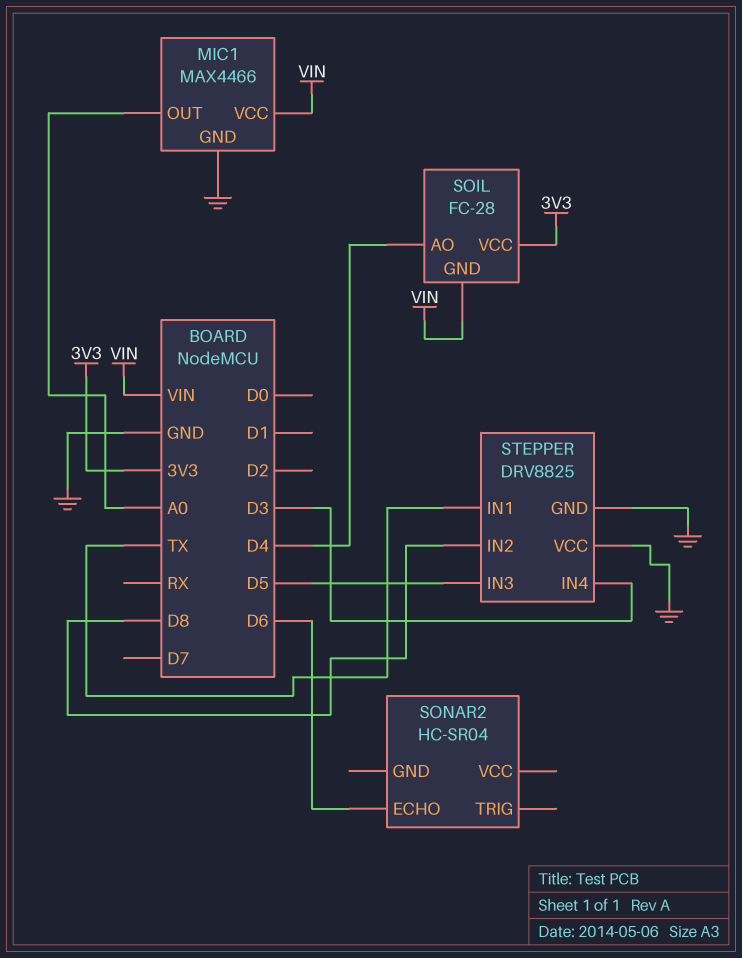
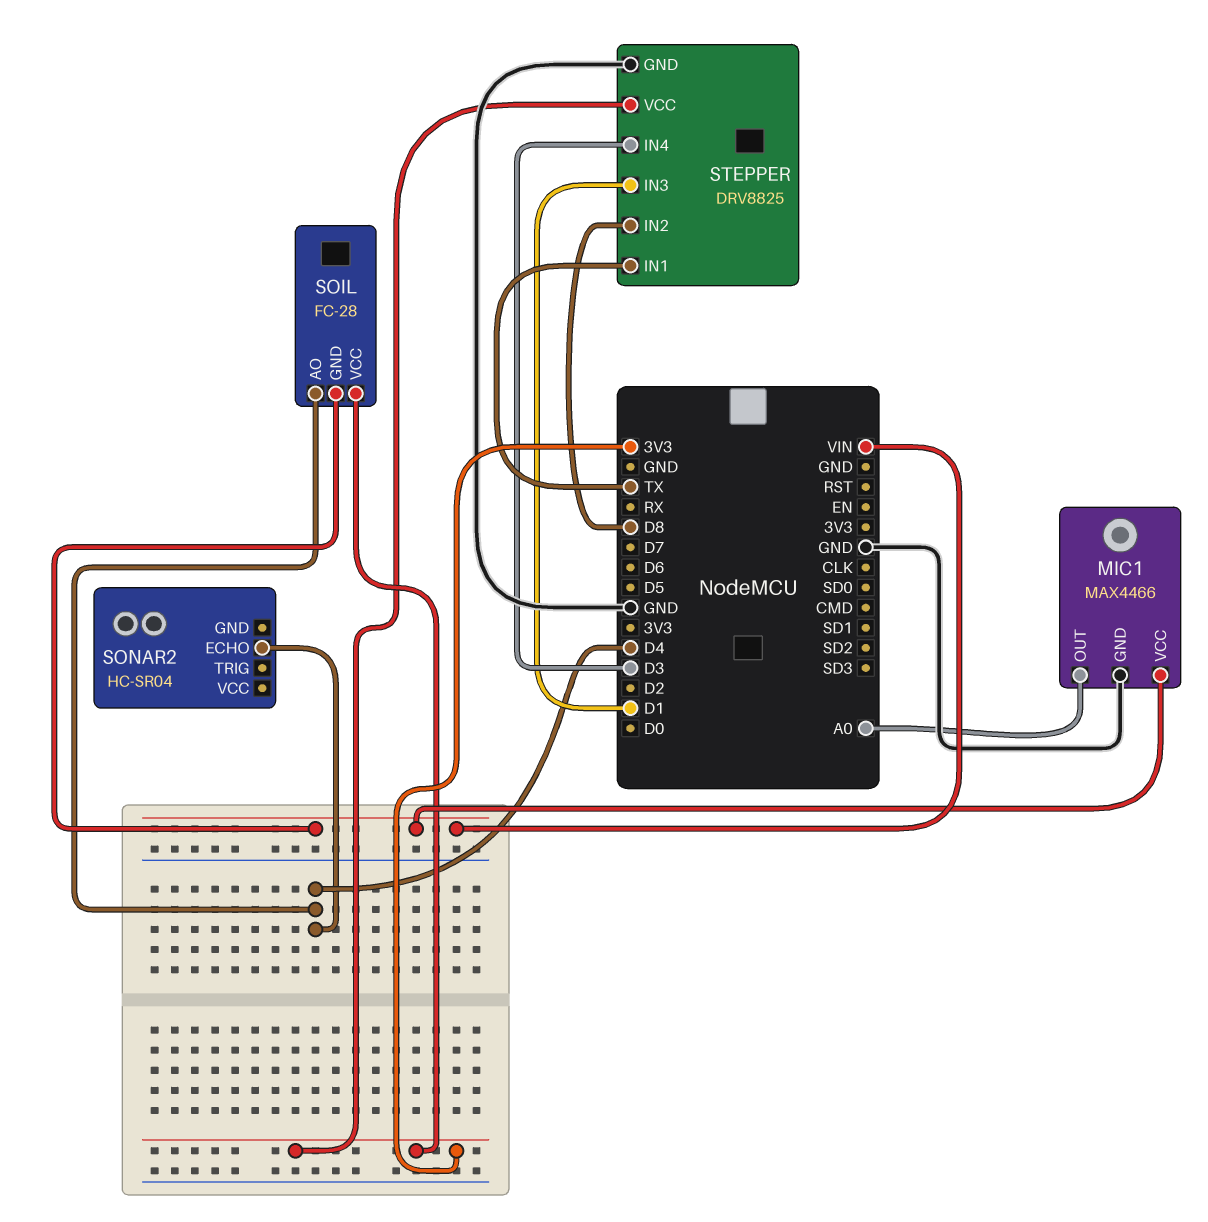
SONAR2 pin ECHO: D6 -> D4
STEPPER pin IN3: D5 -> D1
STEPPER pin VCC: GND -> 3V3

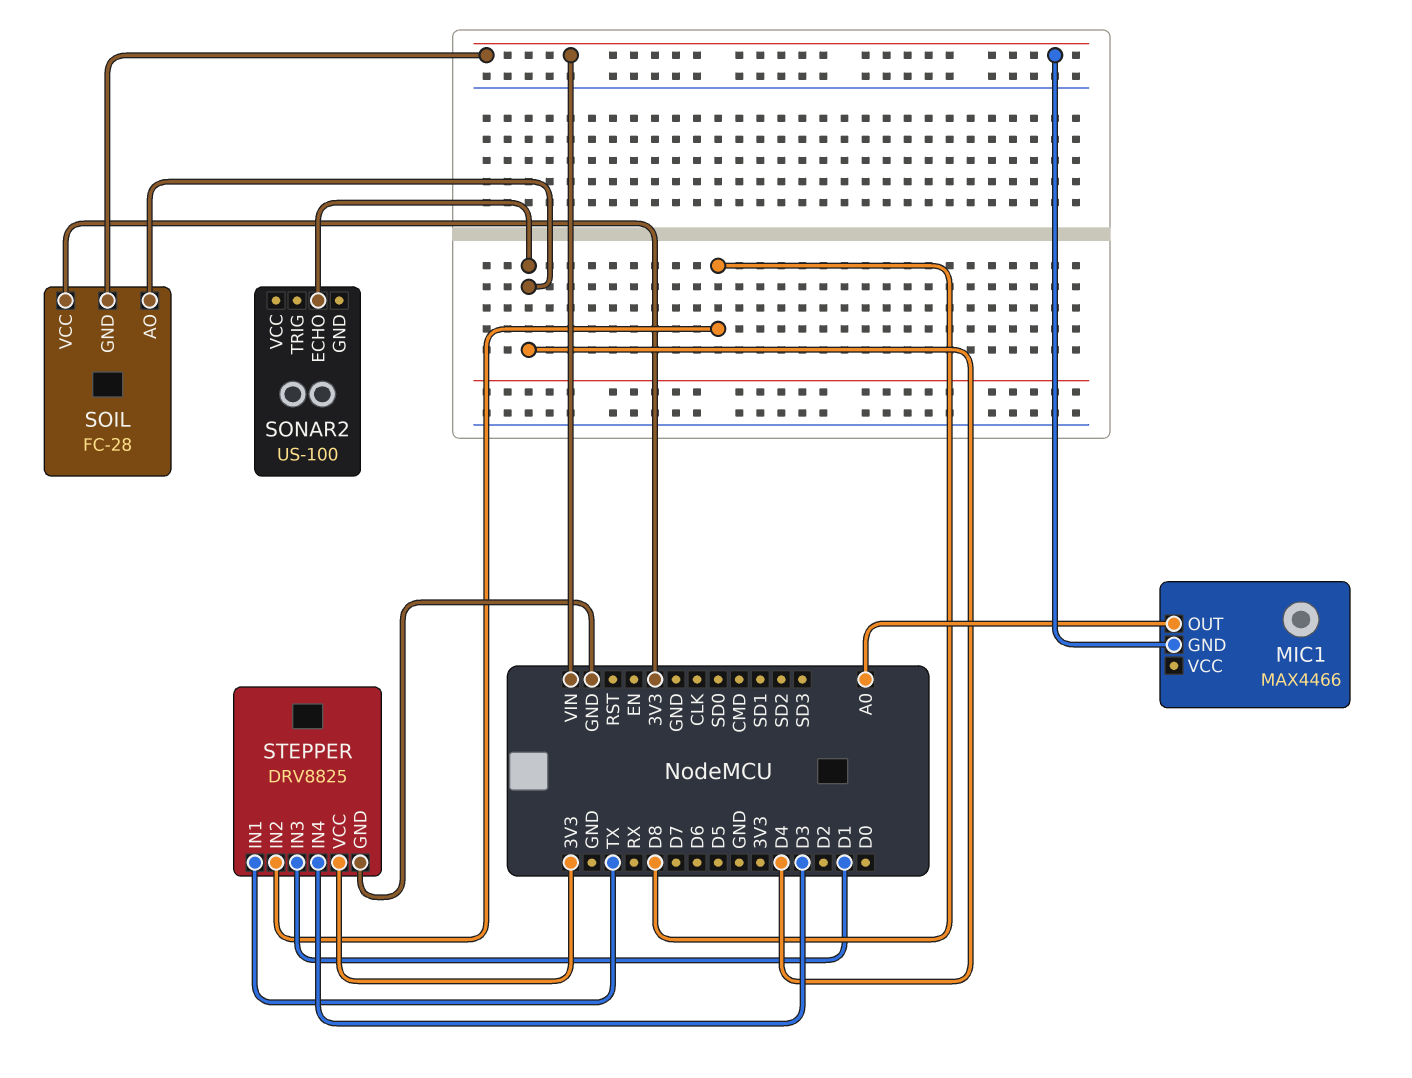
MIC1 pin GND: GND -> VIN
MIC1 pin VCC: VIN -> none
SONAR2: HC-SR04 -> US-100

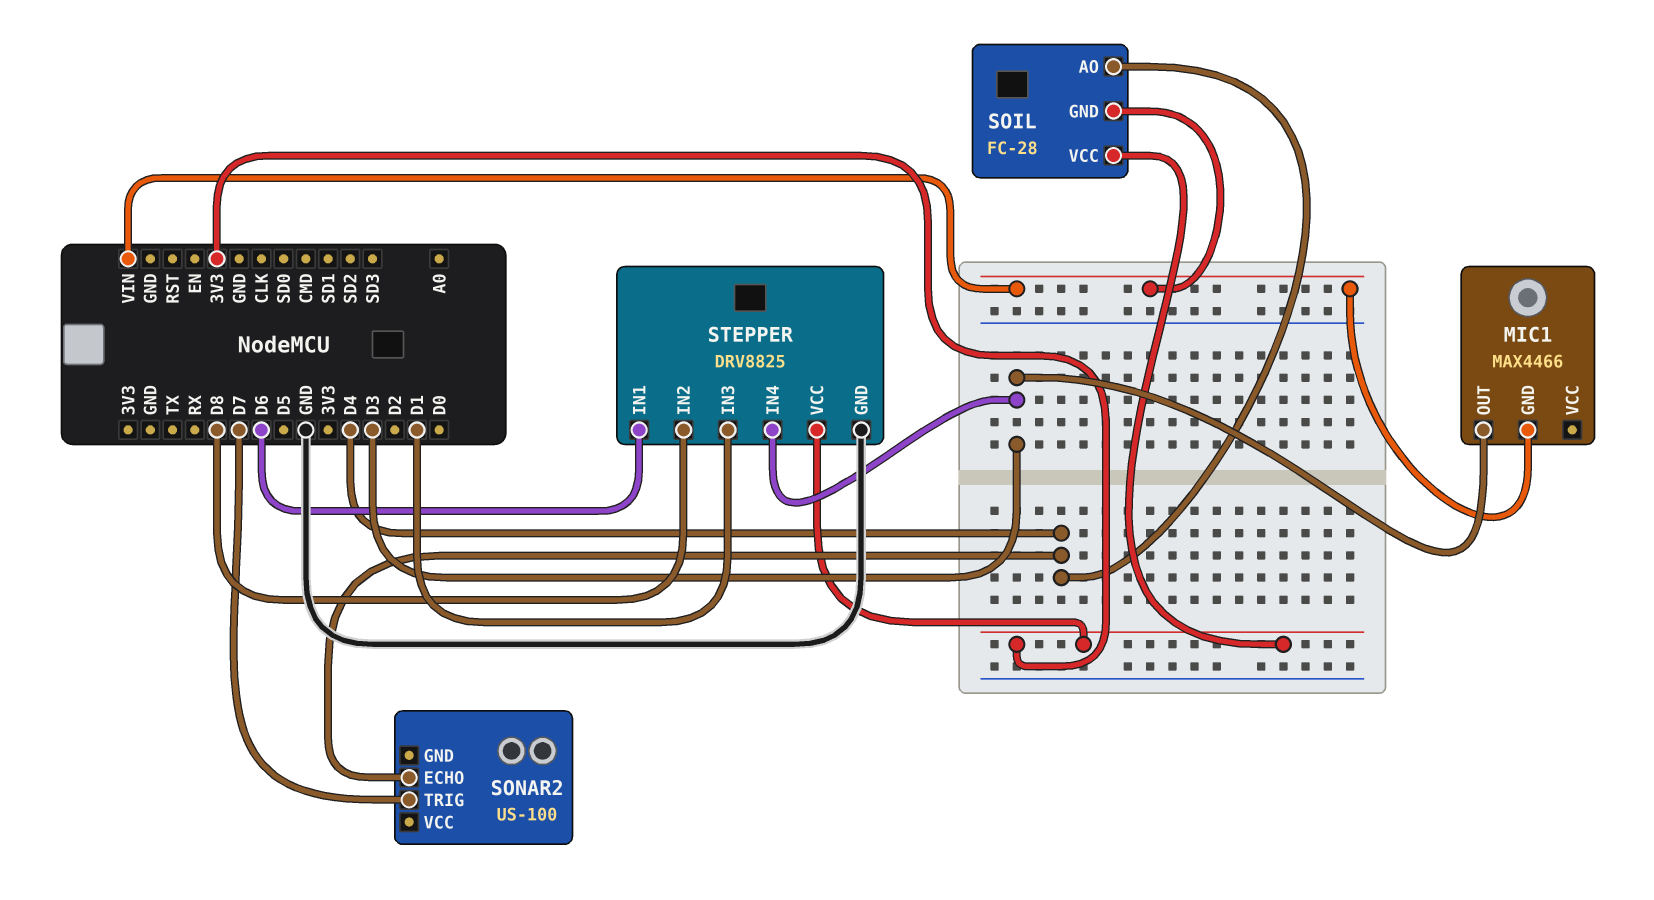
MIC1 pin OUT: A0 -> D3
SONAR2 pin TRIG: none -> D7
STEPPER pin IN1: TX -> D6

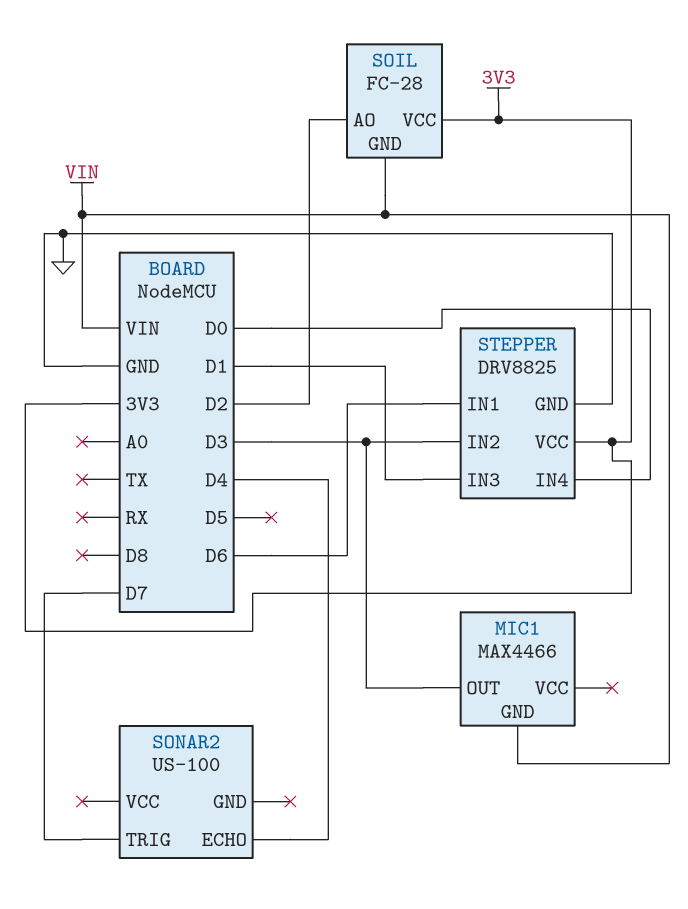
SOIL pin AO: D4 -> D2
STEPPER pin IN2: D8 -> D3
STEPPER pin IN4: D3 -> D0

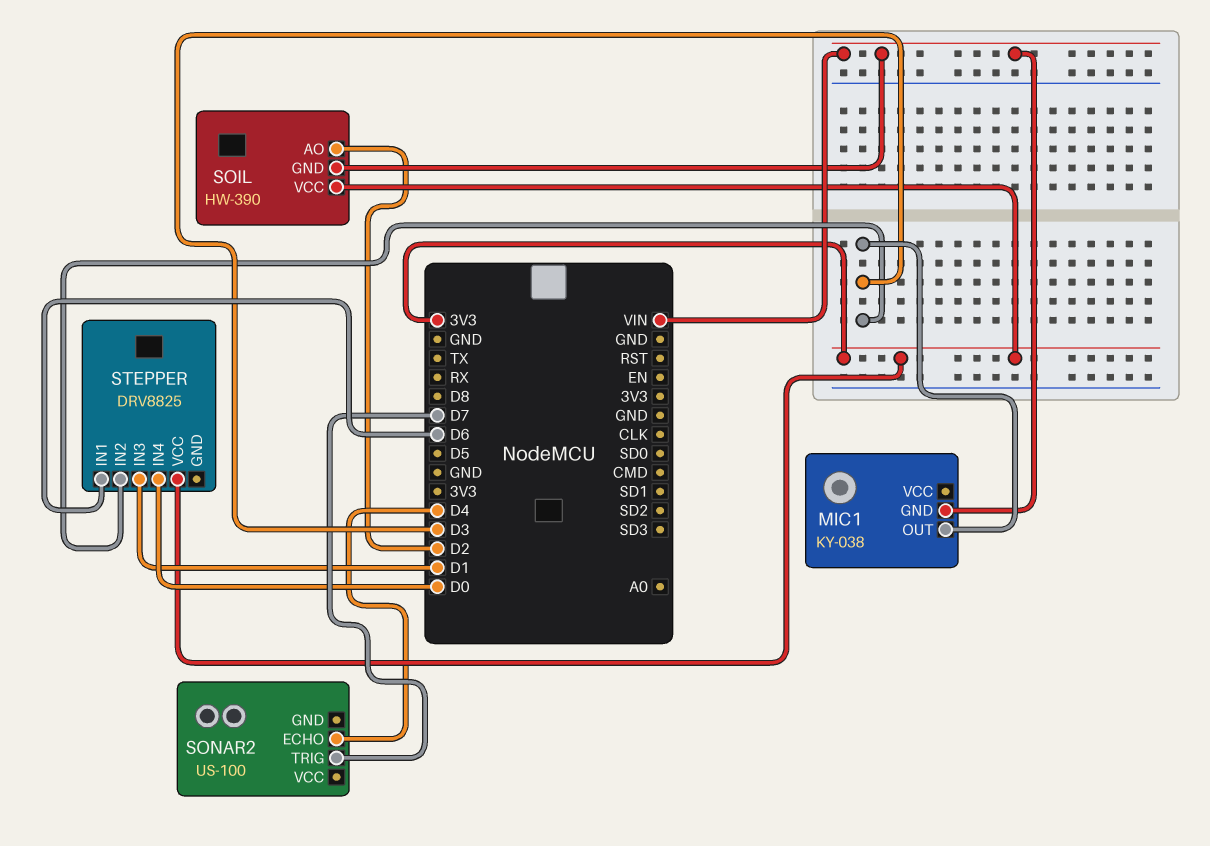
MIC1: MAX4466 -> KY-038
SOIL: FC-28 -> HW-390
STEPPER pin GND: GND -> none

